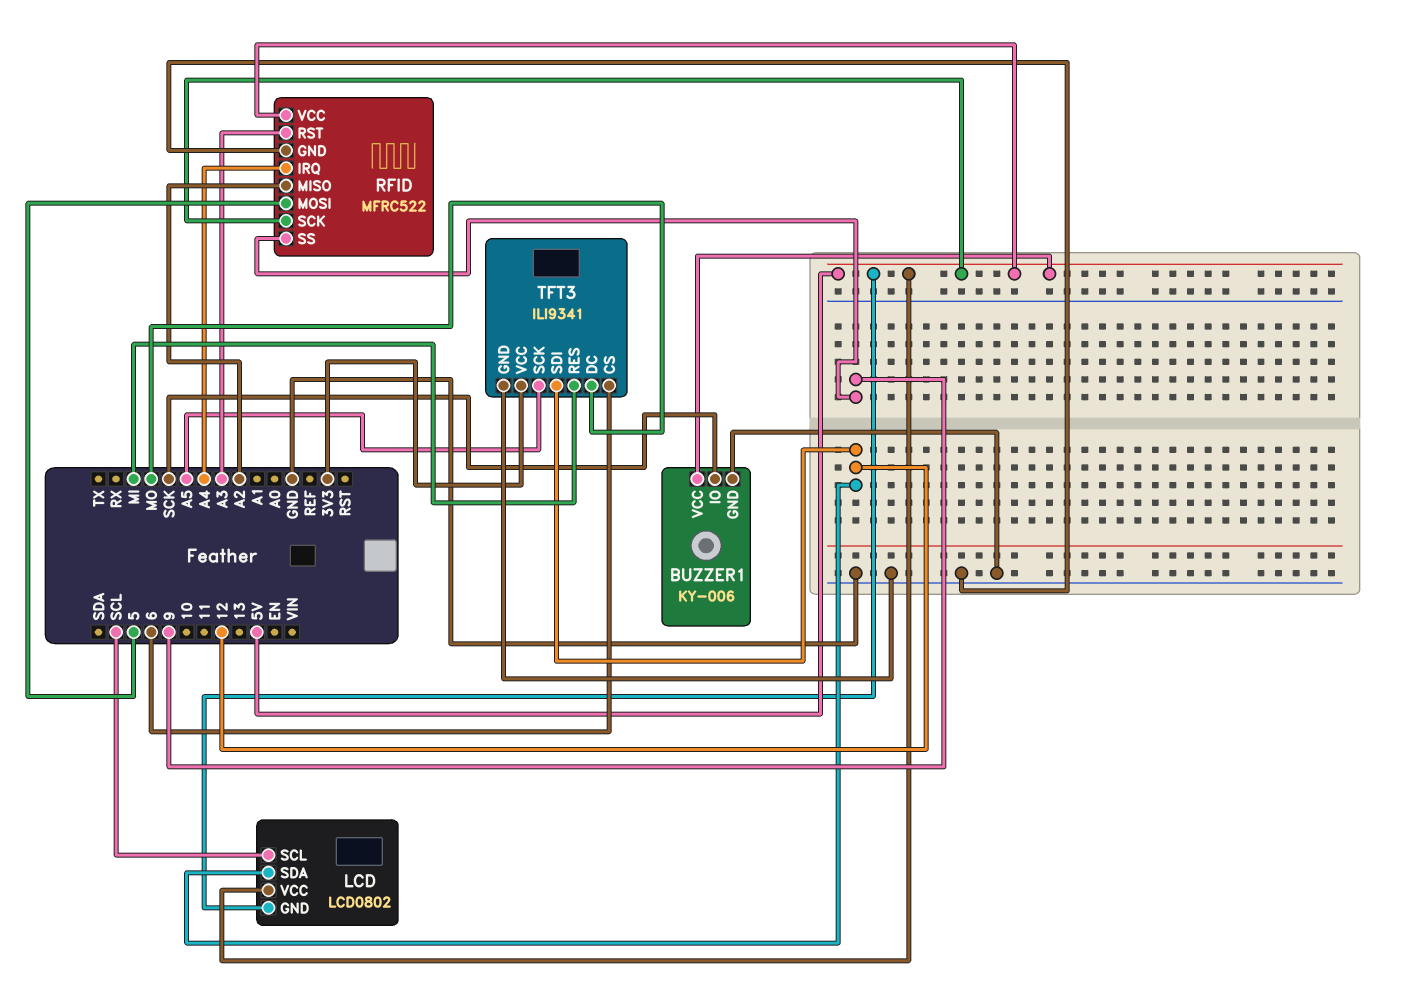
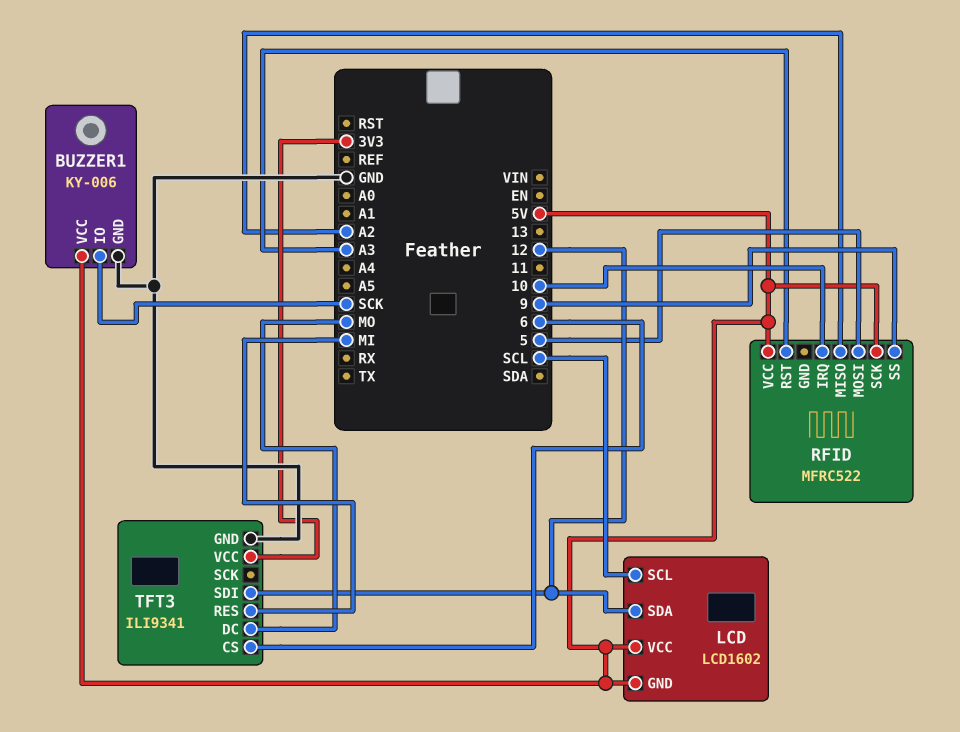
LCD: LCD0802 -> LCD1602
RFID pin GND: GND -> none
RFID pin IRQ: A4 -> 10
TFT3 pin SCK: A5 -> none

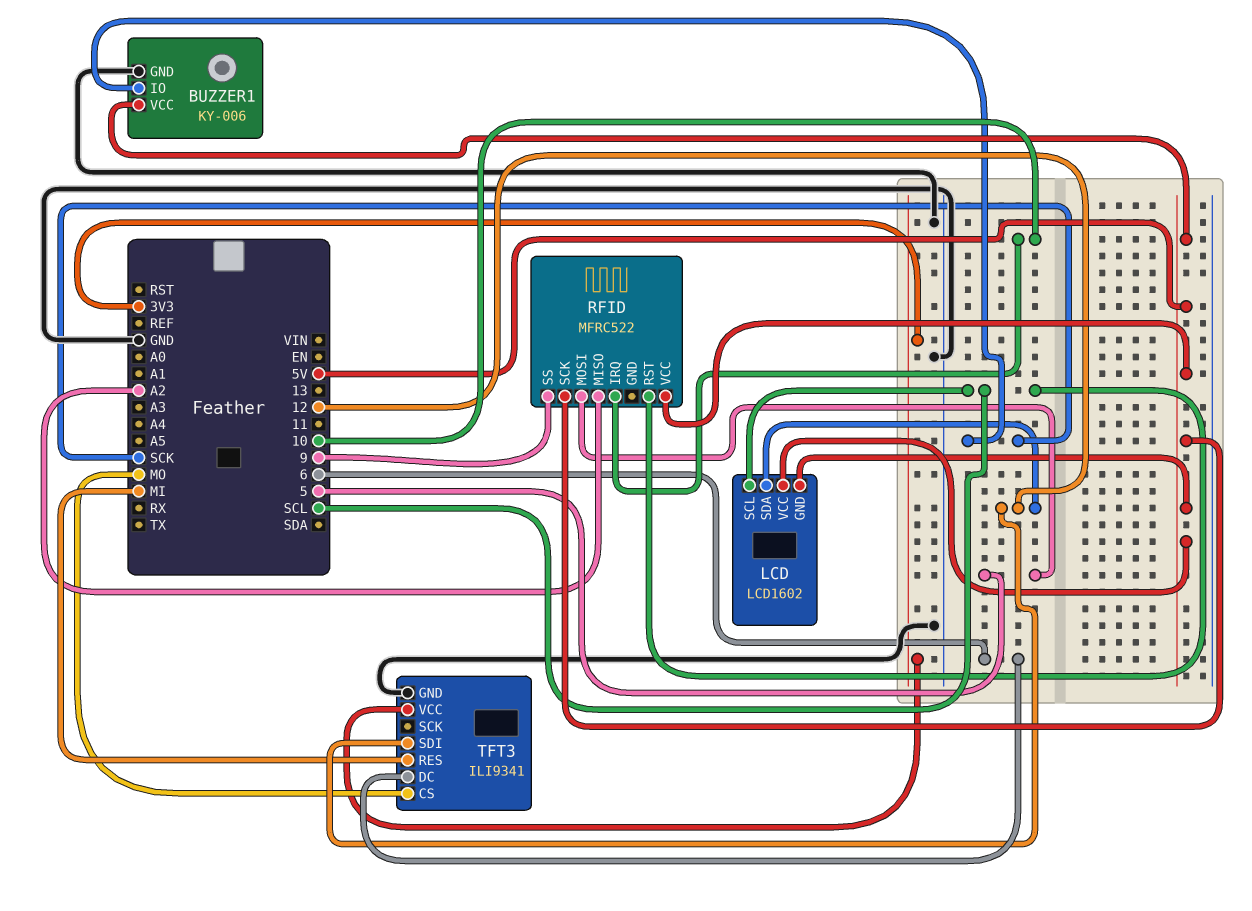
RFID pin RST: A3 -> SCL
TFT3 pin CS: 6 -> MO
TFT3 pin DC: MO -> 6

